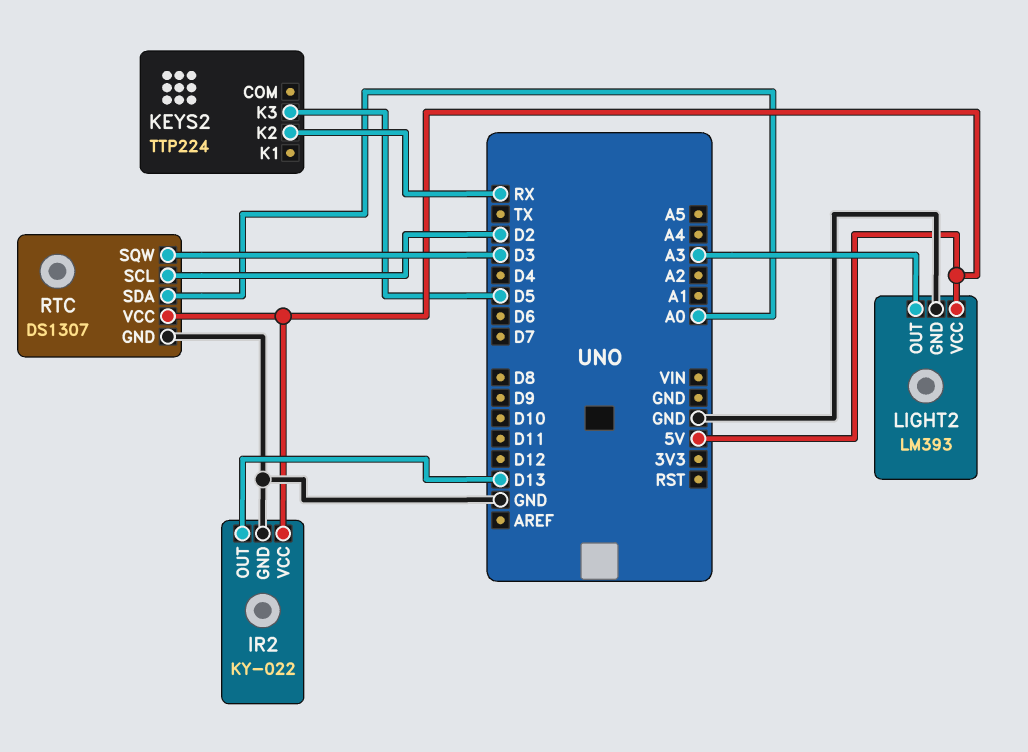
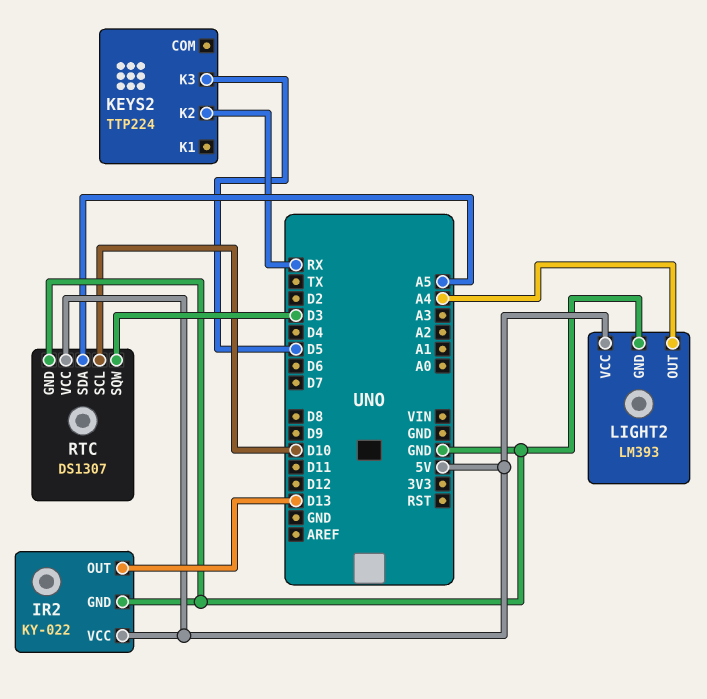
LIGHT2 pin OUT: A3 -> A4
RTC pin SCL: D2 -> D10
RTC pin SDA: A0 -> A5

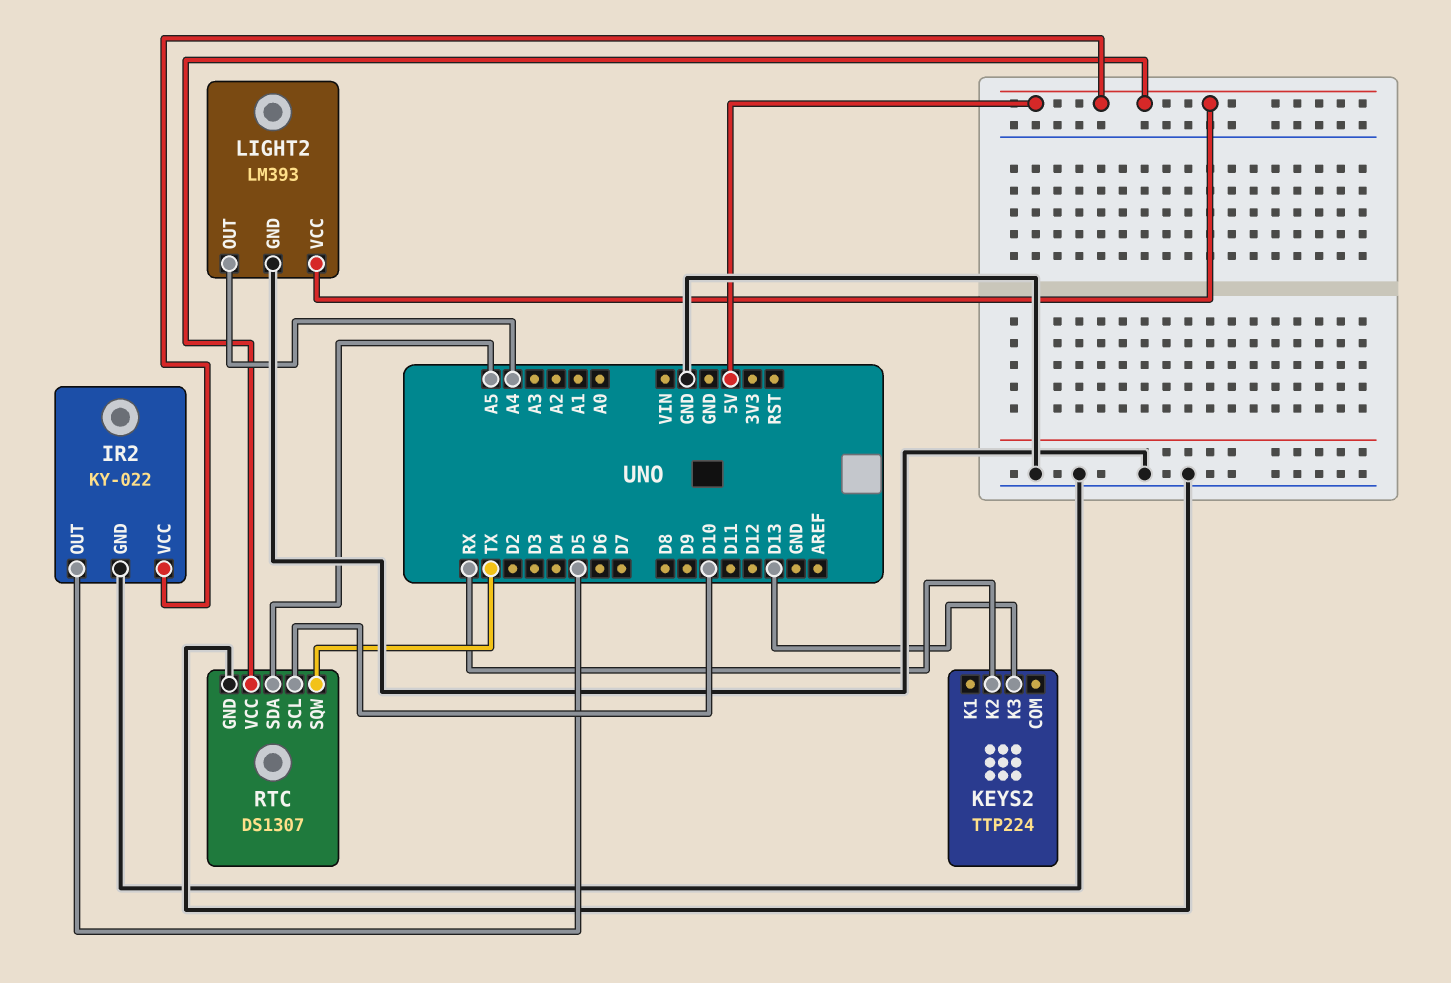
IR2 pin OUT: D13 -> D5
KEYS2 pin K3: D5 -> D13
RTC pin SQW: D3 -> TX

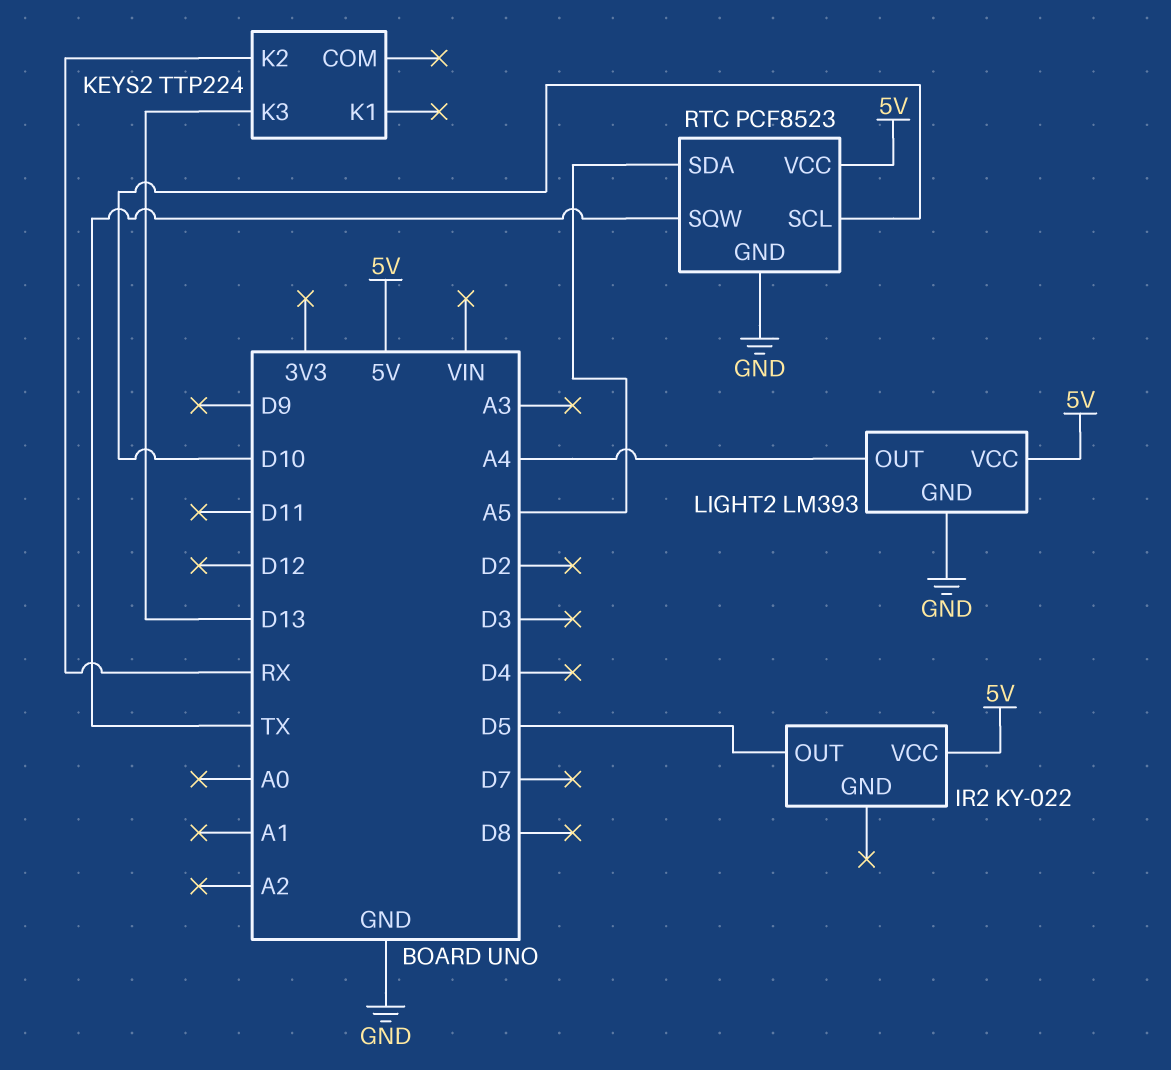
IR2 pin GND: GND -> none
RTC: DS1307 -> PCF8523

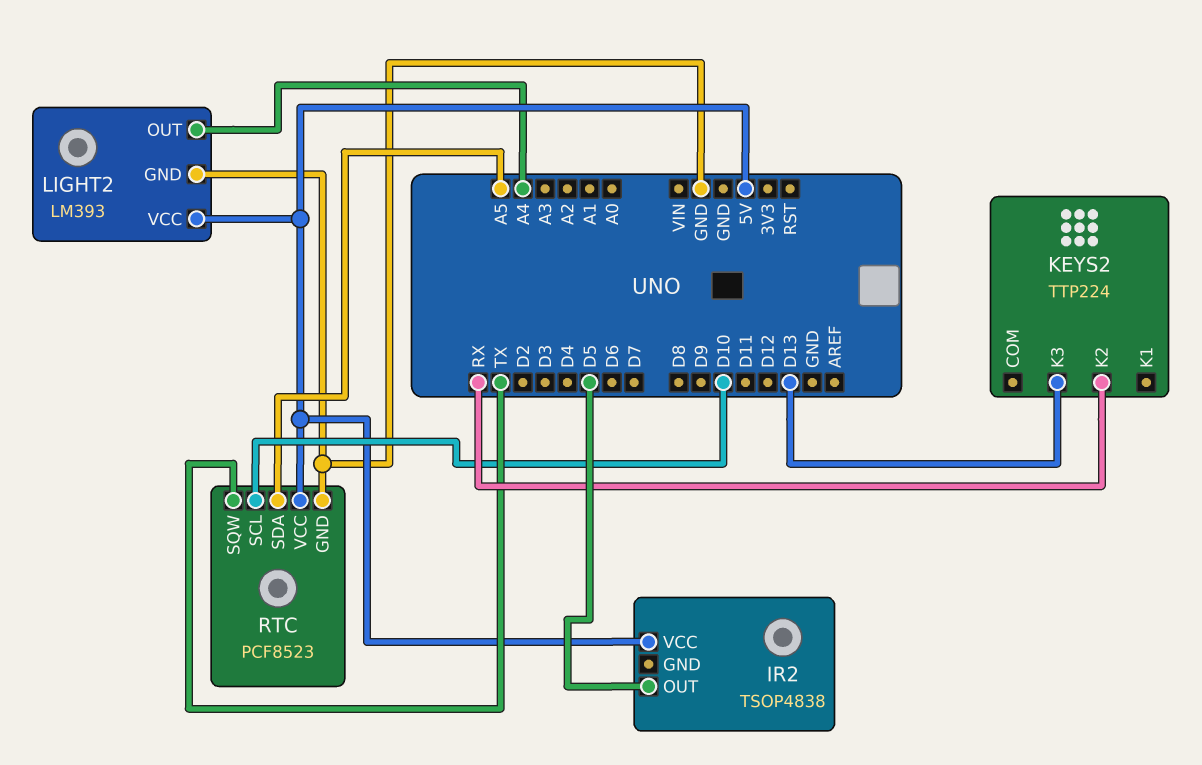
IR2: KY-022 -> TSOP4838

